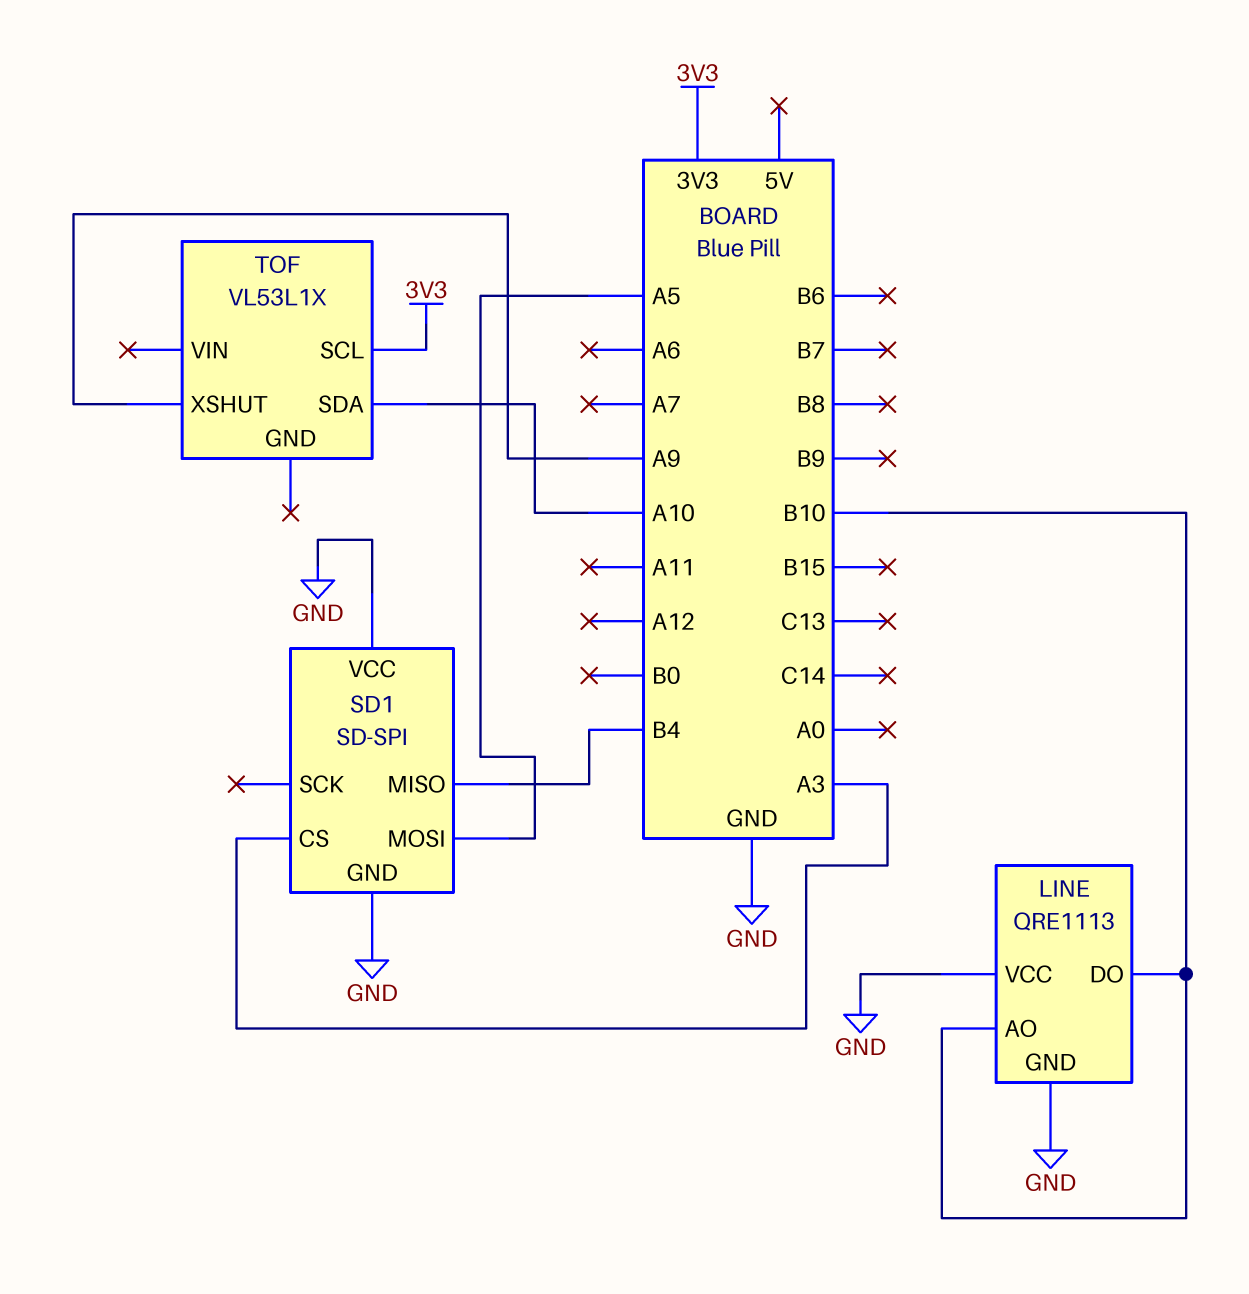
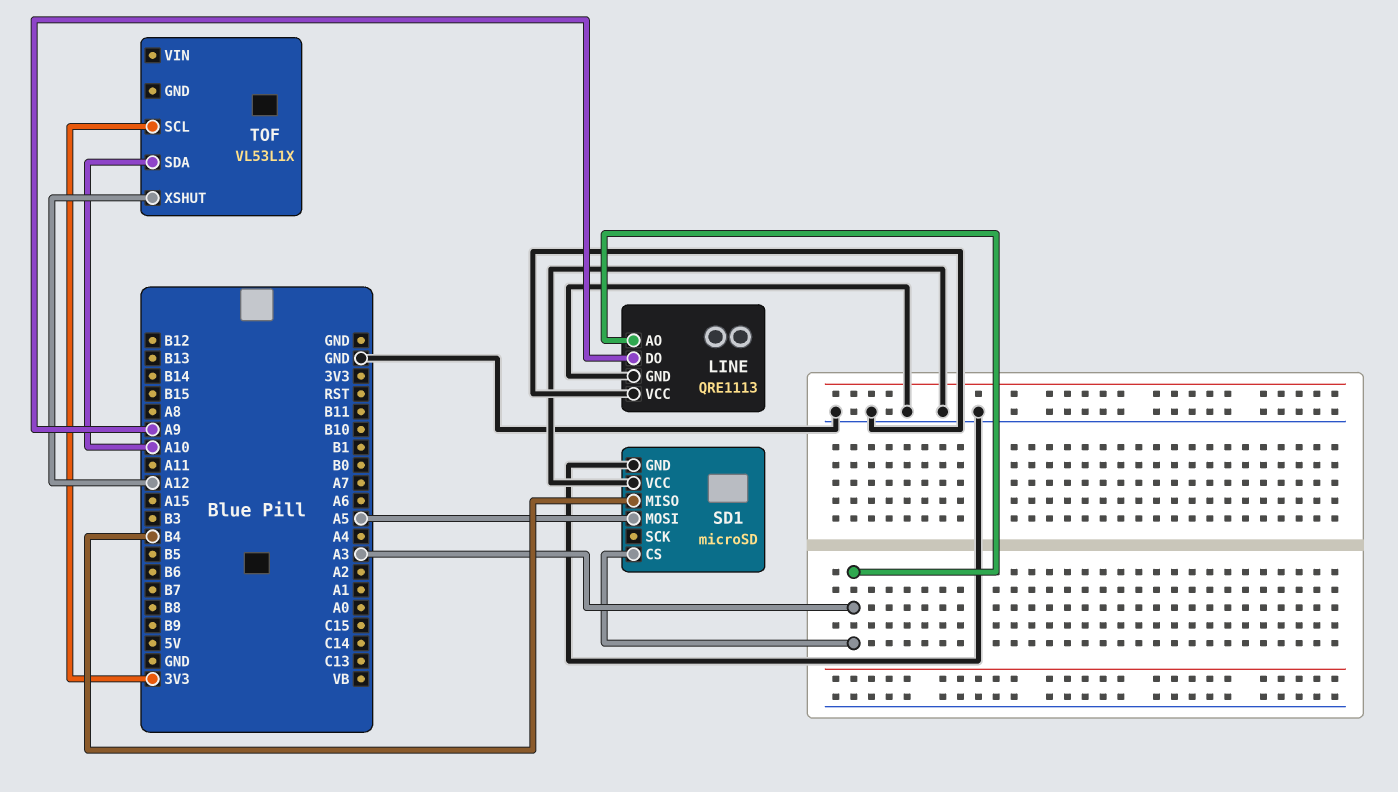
LINE pin AO: B10 -> A3
LINE pin DO: B10 -> A9
SD1: SD-SPI -> microSD
TOF pin XSHUT: A9 -> A12

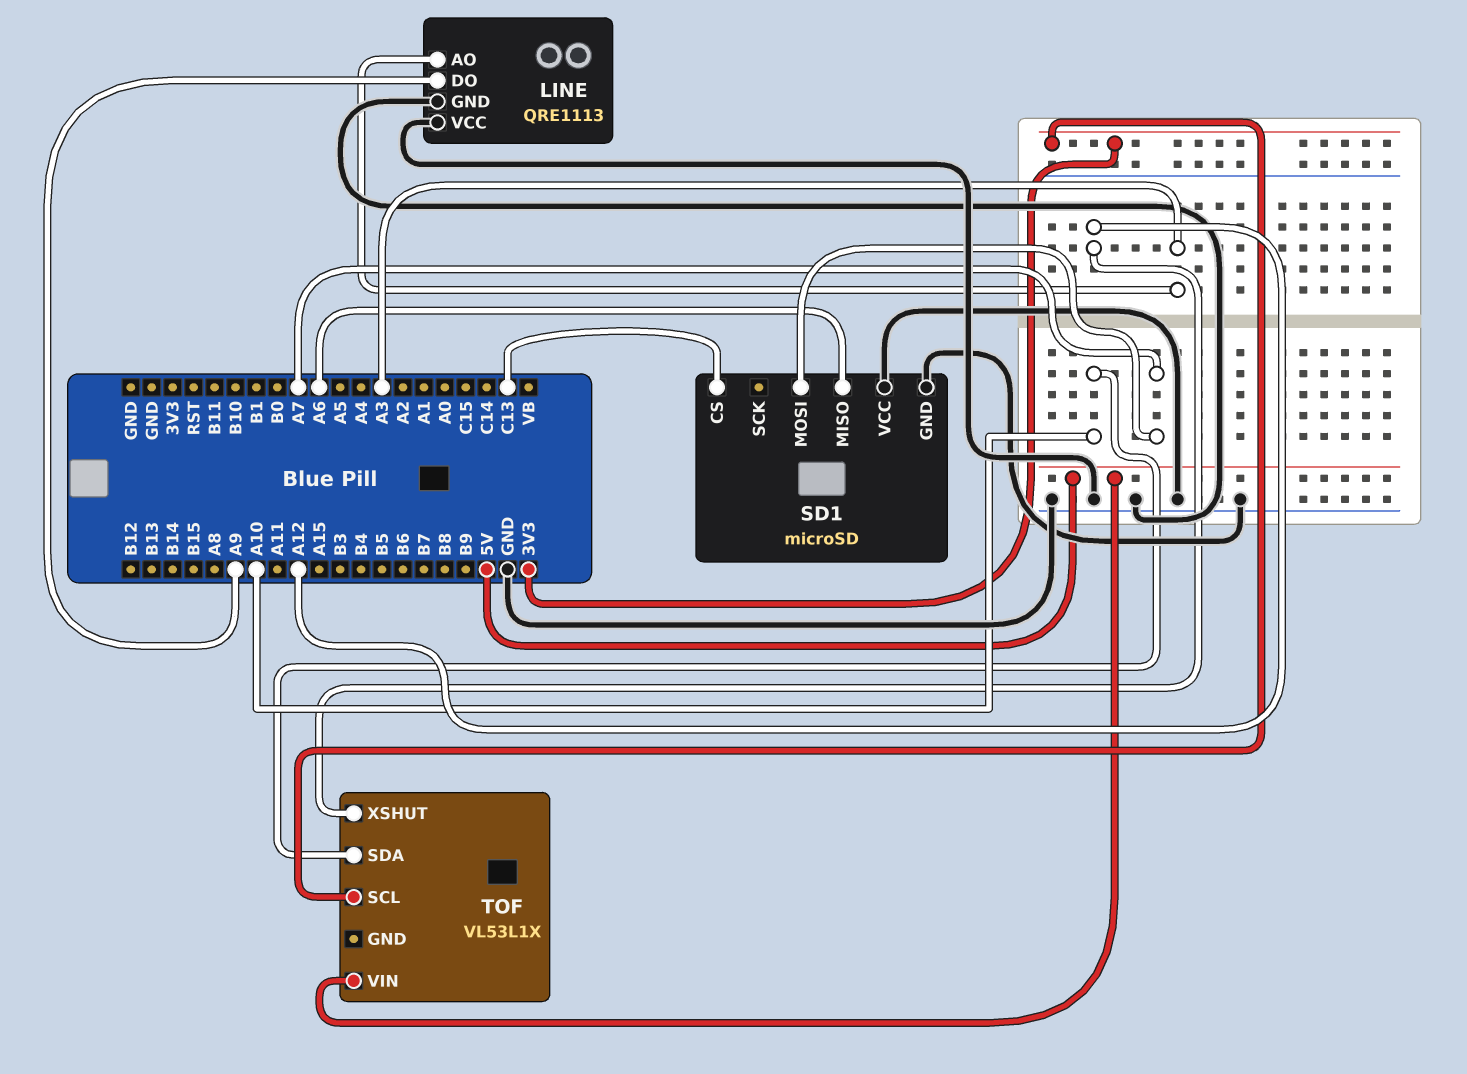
SD1 pin CS: A3 -> C13
SD1 pin MISO: B4 -> A6
SD1 pin MOSI: A5 -> A7
TOF pin VIN: none -> 5V

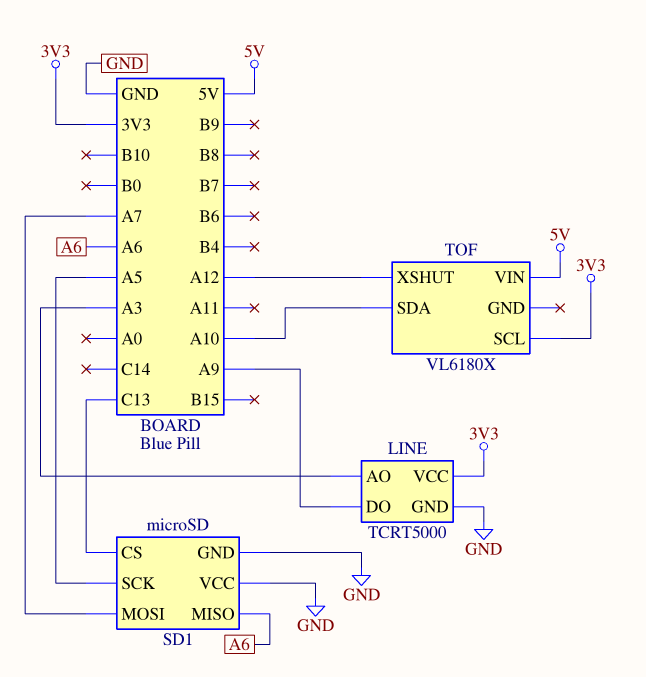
LINE: QRE1113 -> TCRT5000
LINE pin VCC: GND -> 3V3
SD1 pin SCK: none -> A5
TOF: VL53L1X -> VL6180X

